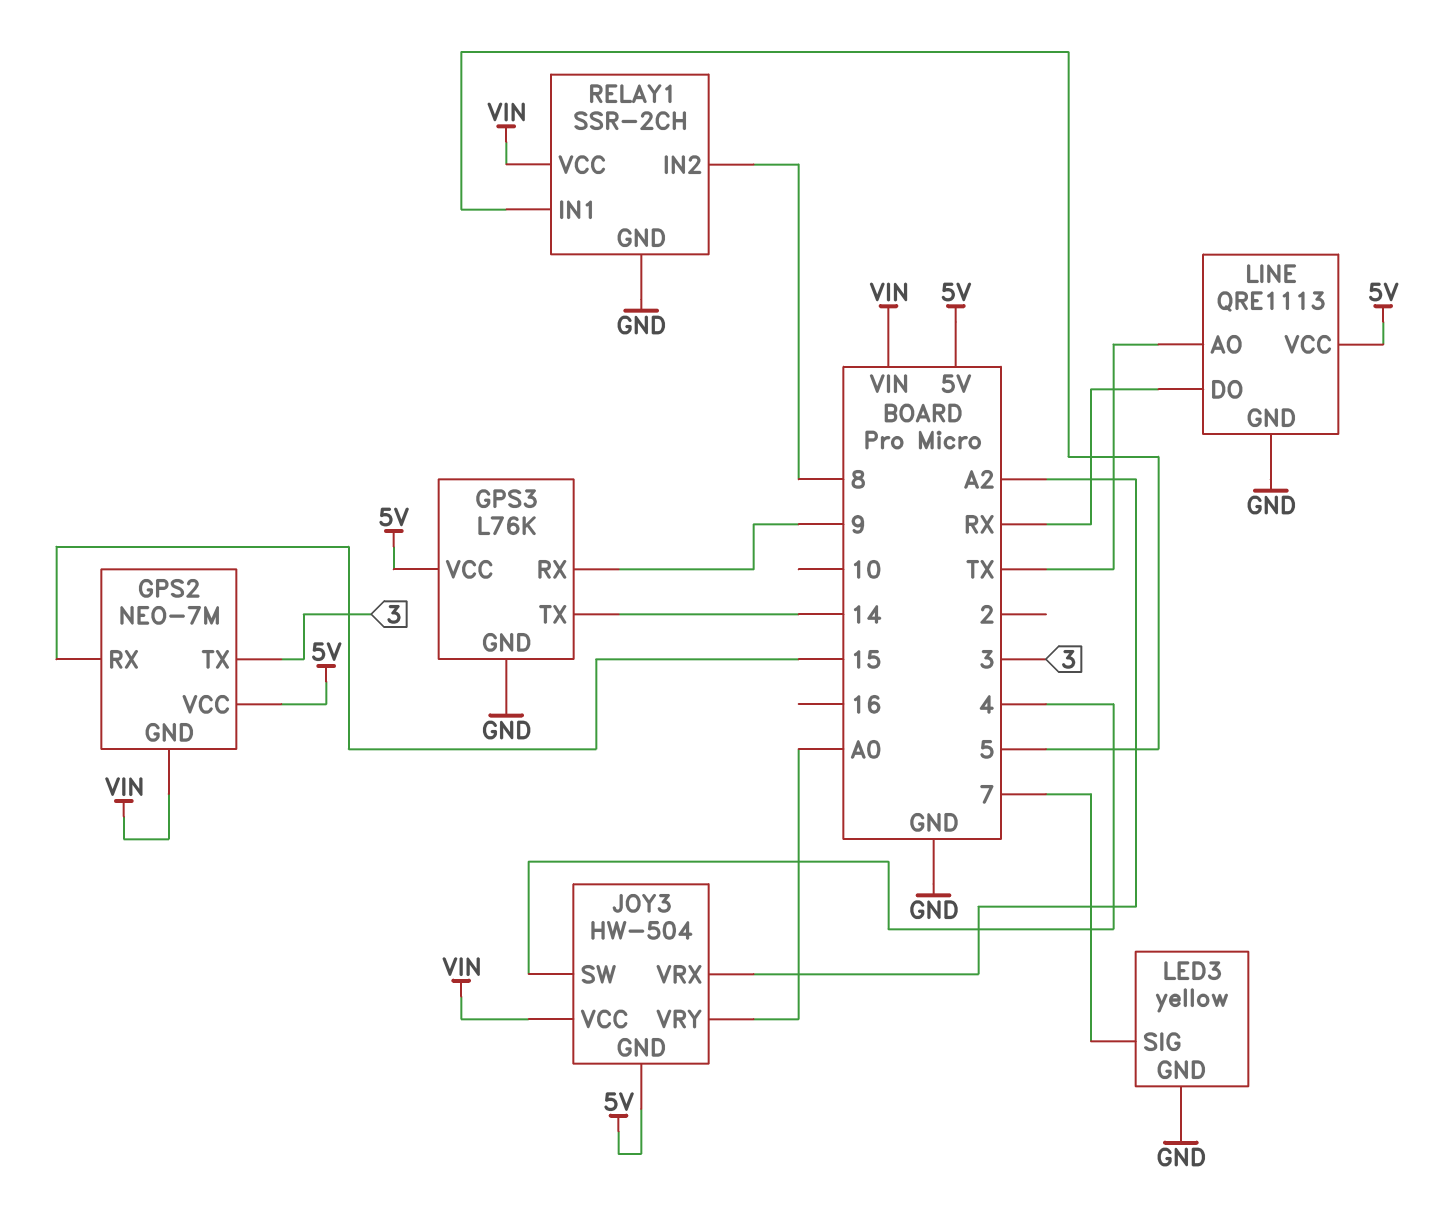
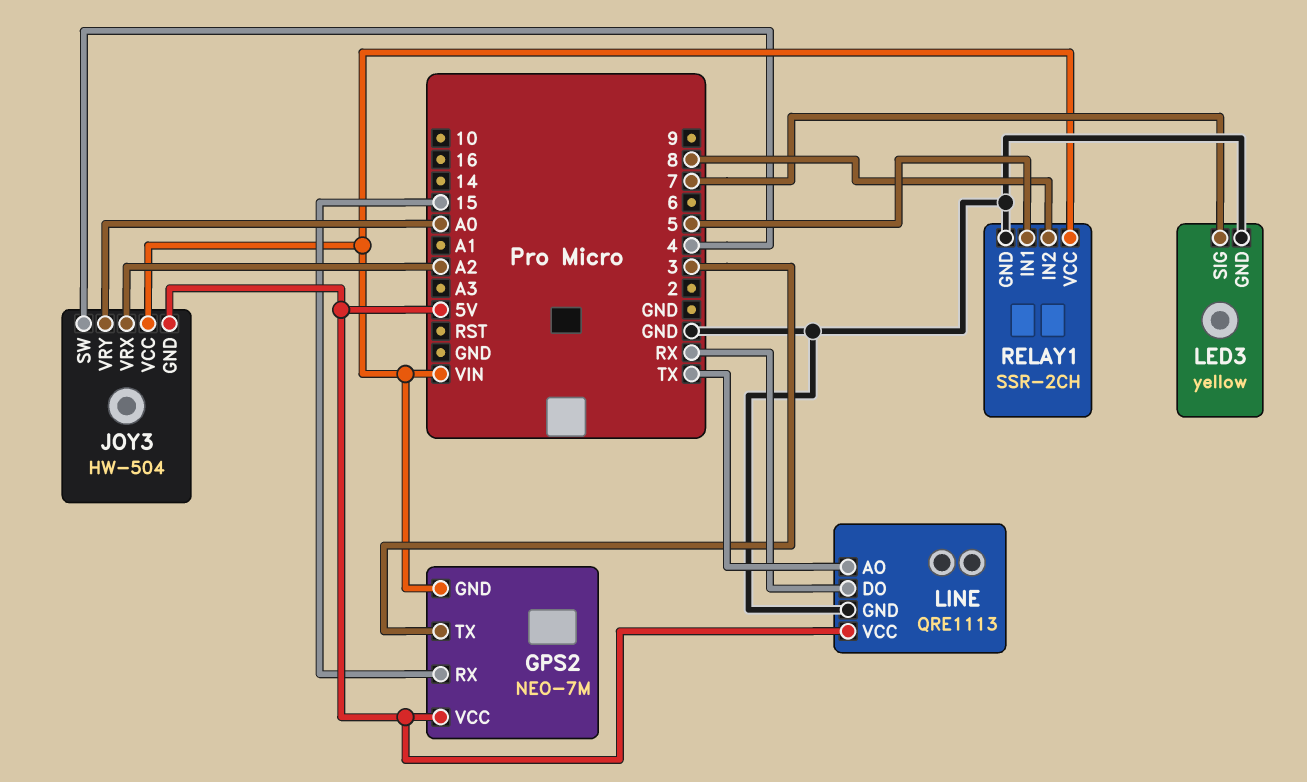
GPS3: L76K -> none
GPS3 pin GND: GND -> none
GPS3 pin RX: 9 -> none
GPS3 pin TX: 14 -> none
GPS3 pin VCC: 5V -> none

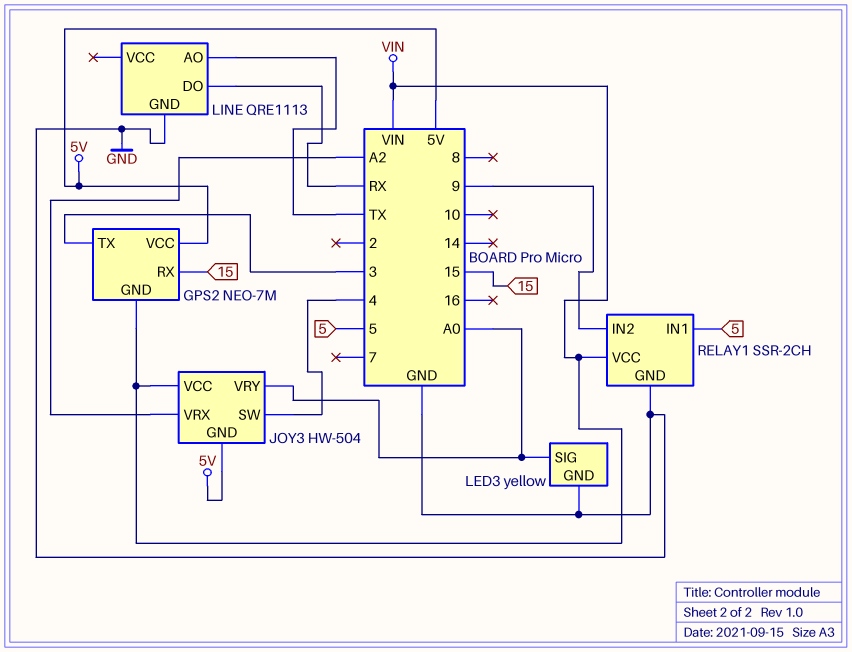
LED3 pin SIG: 7 -> A0
LINE pin VCC: 5V -> none
RELAY1 pin IN2: 8 -> 9

